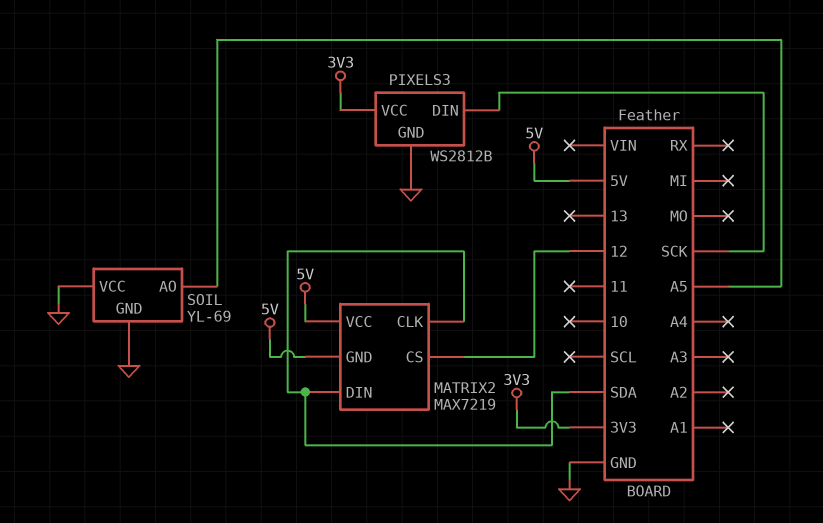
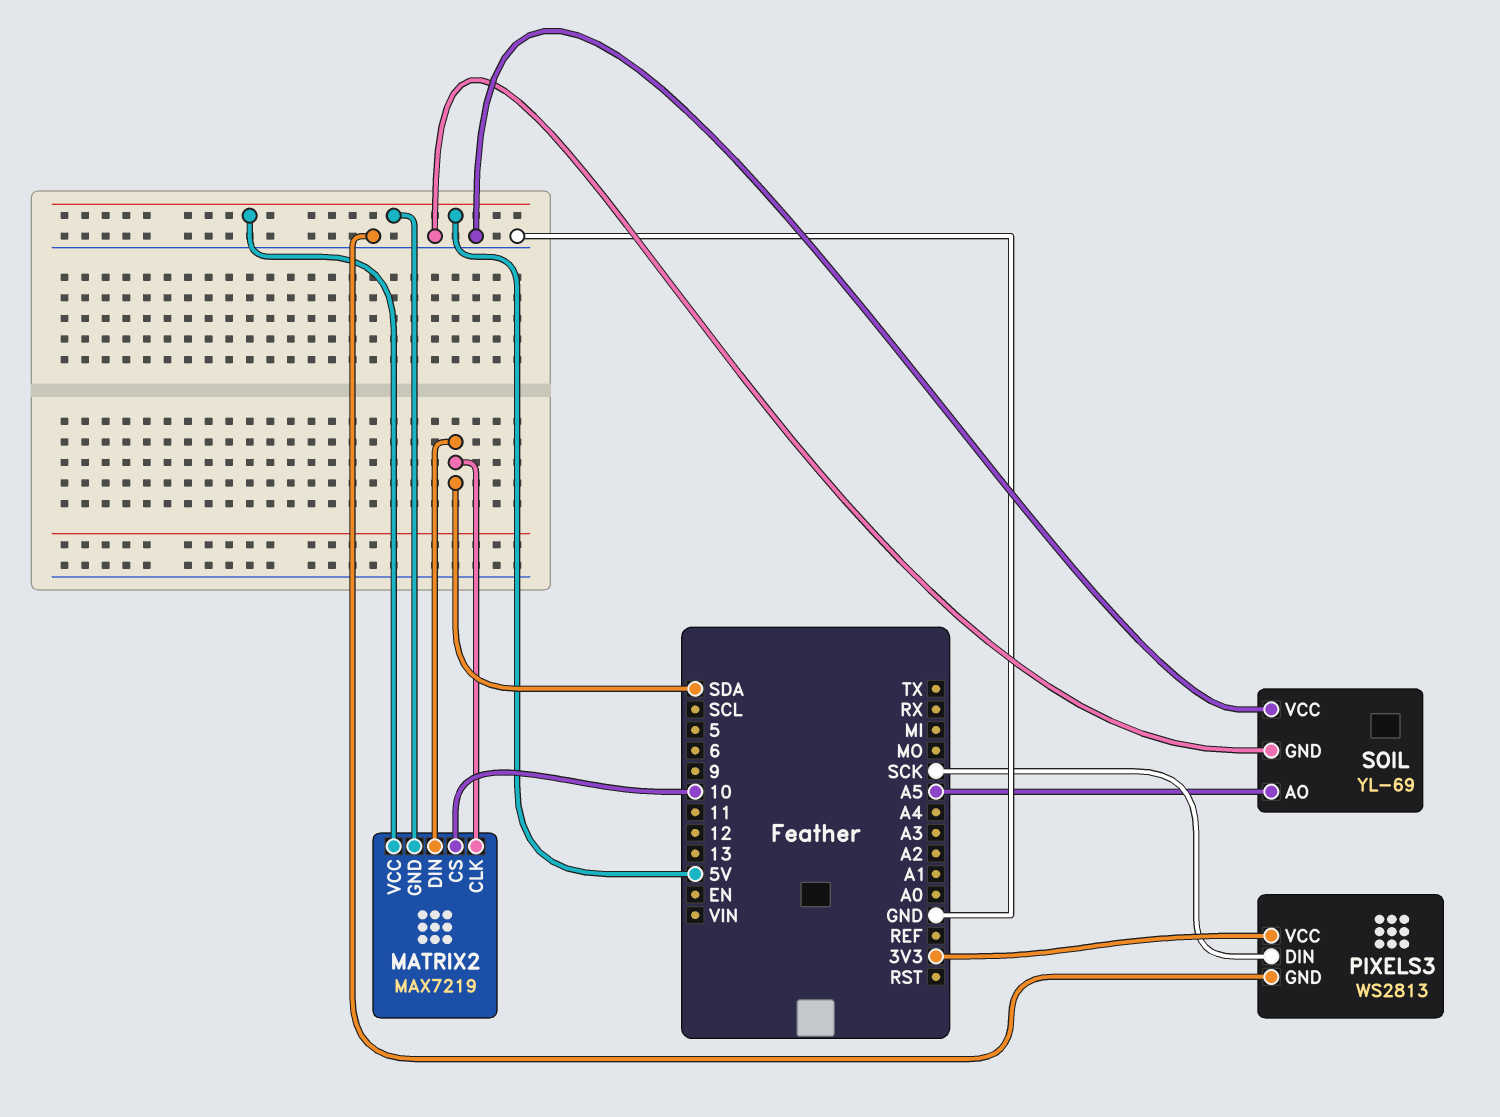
MATRIX2 pin CS: 12 -> 10
PIXELS3: WS2812B -> WS2813

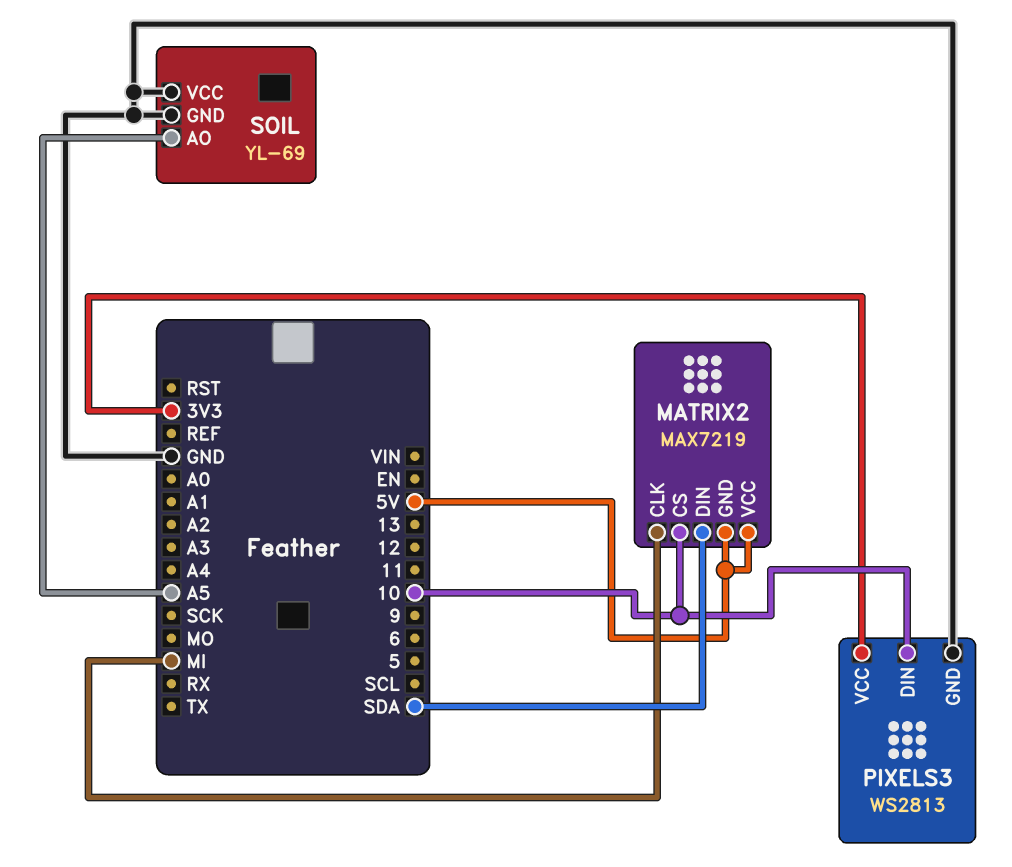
MATRIX2 pin CLK: SDA -> MI
PIXELS3 pin DIN: SCK -> 10

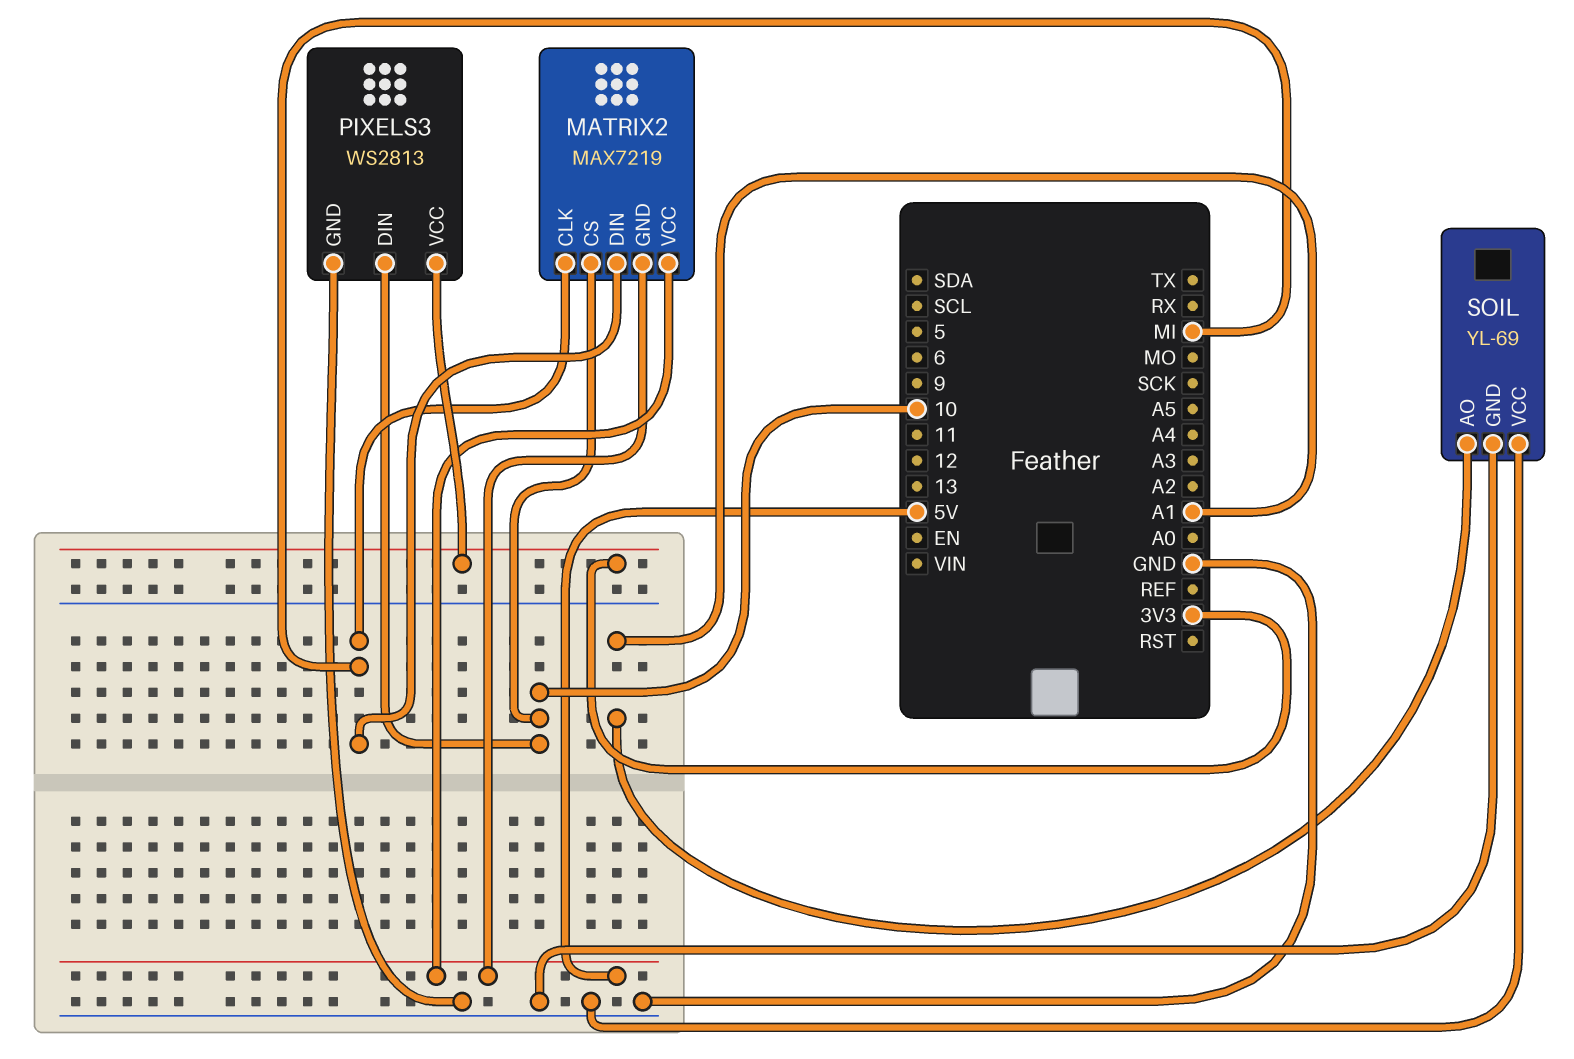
MATRIX2 pin DIN: SDA -> MI
SOIL pin AO: A5 -> A1

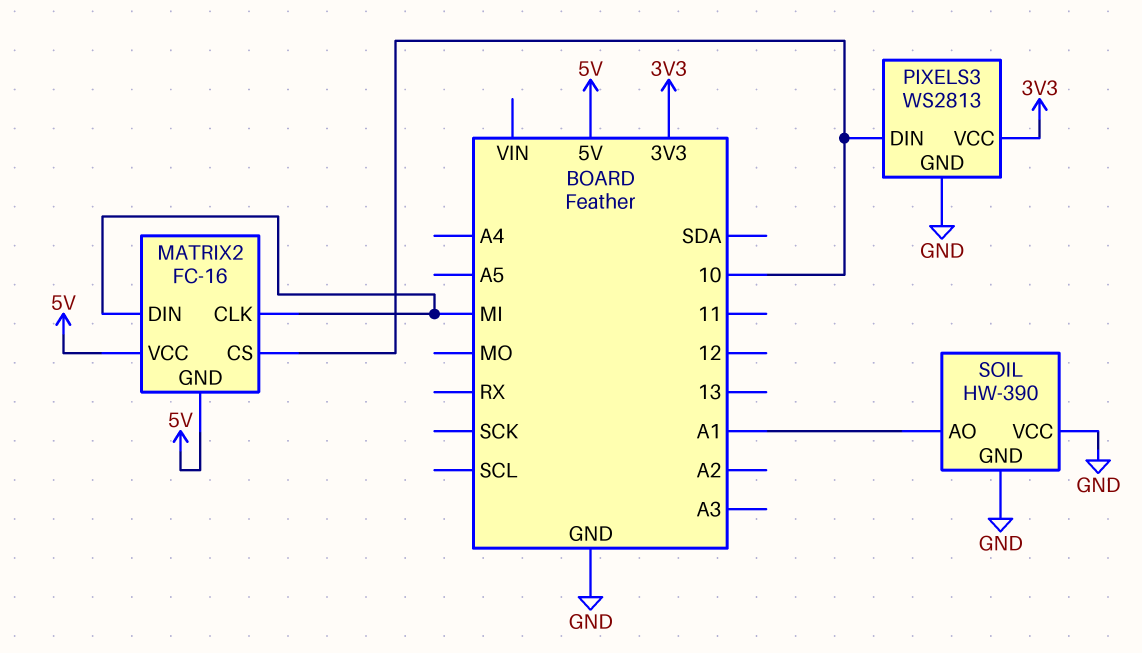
MATRIX2: MAX7219 -> FC-16
SOIL: YL-69 -> HW-390

